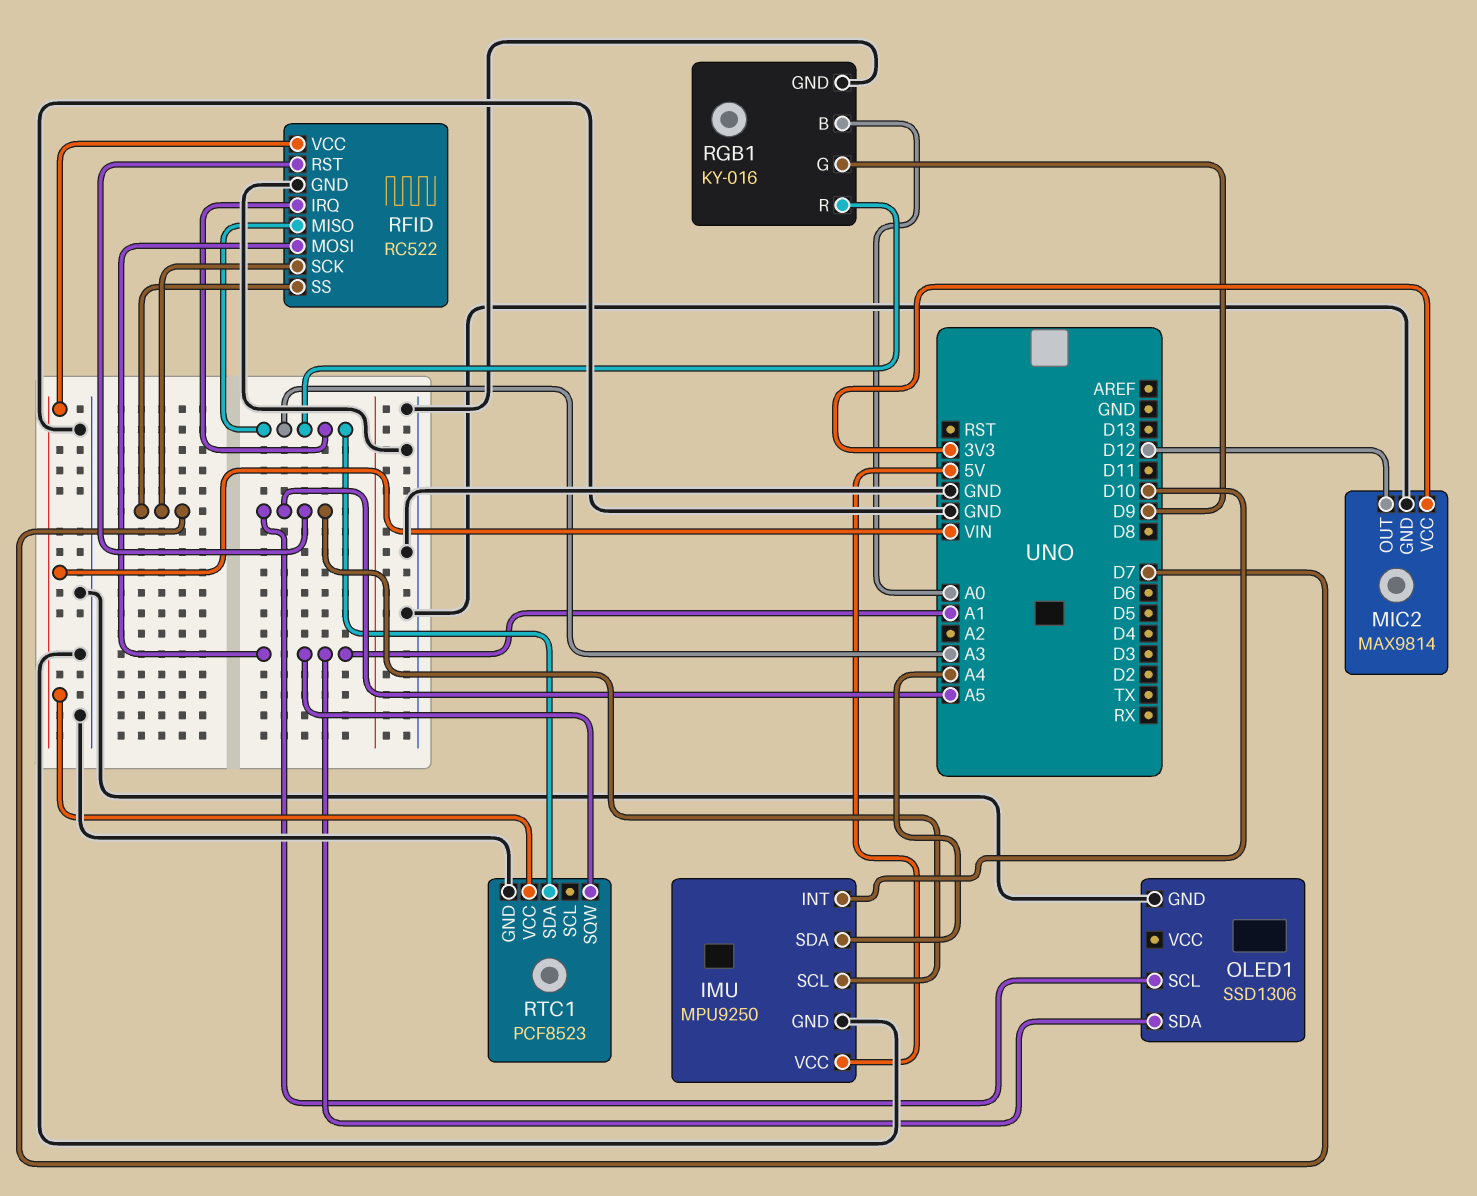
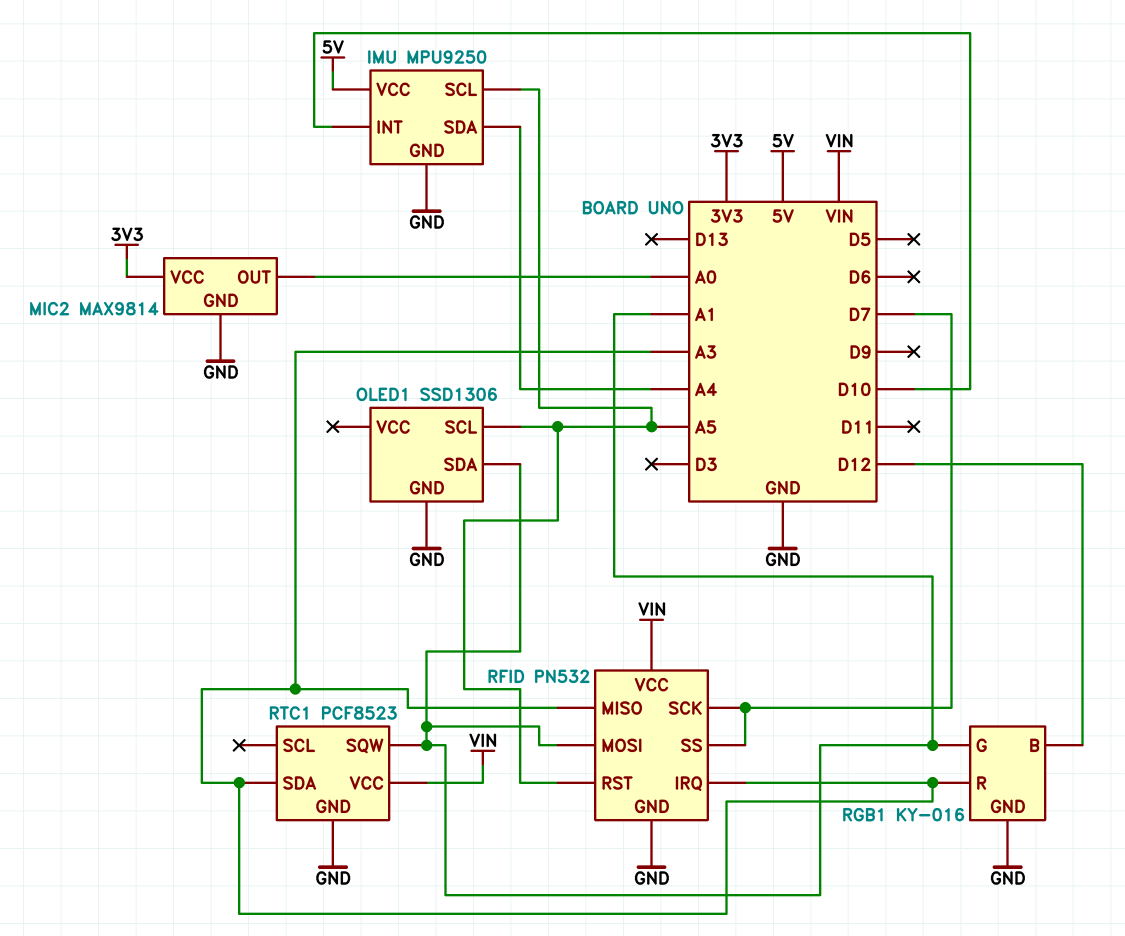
MIC2 pin OUT: D12 -> A0
RFID: RC522 -> PN532
RGB1 pin B: A0 -> D12
RGB1 pin G: D9 -> A1

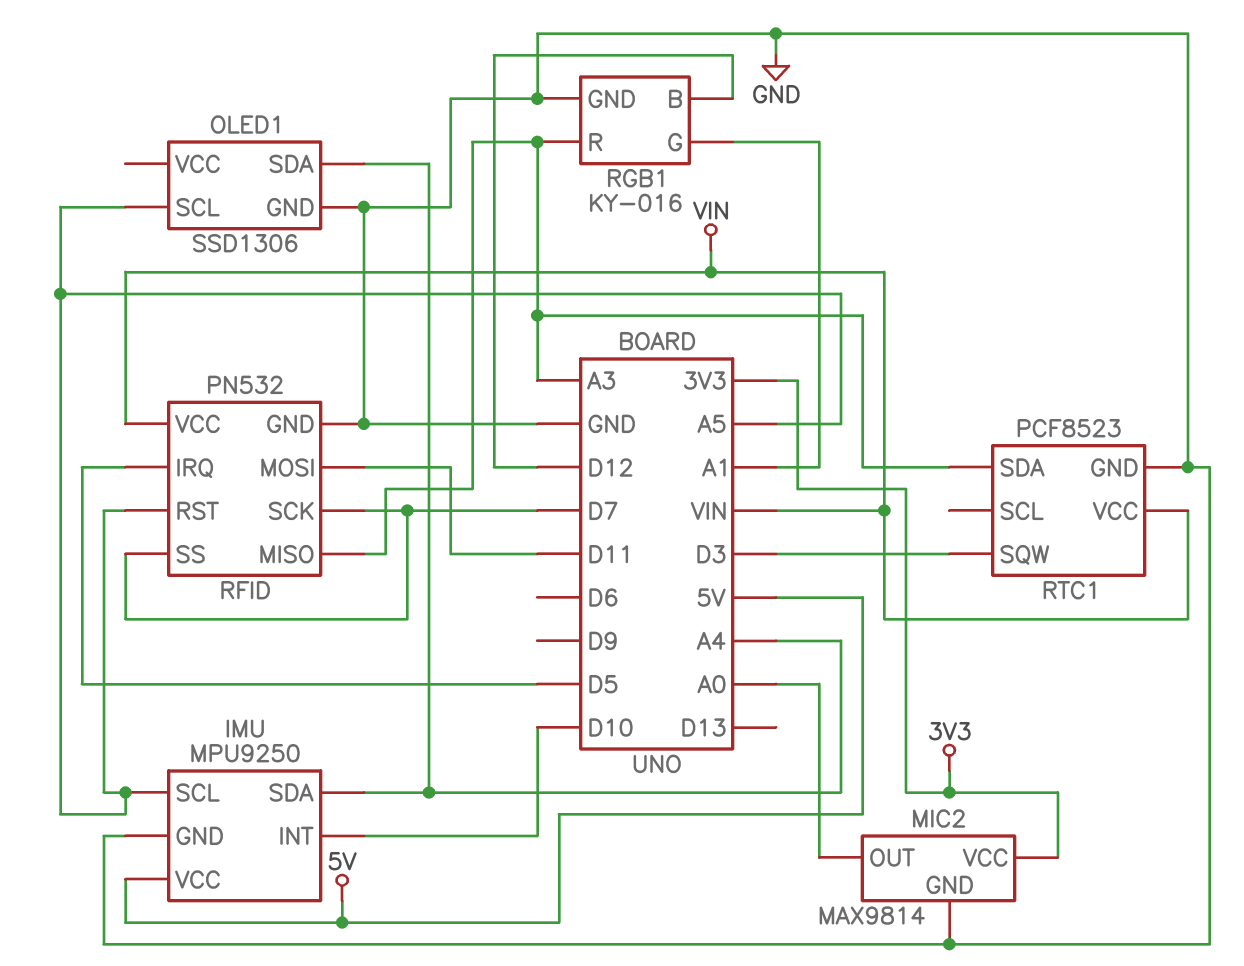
OLED1 pin SDA: A1 -> A4
RFID pin IRQ: A3 -> D5
RFID pin MOSI: A1 -> D11
RTC1 pin SQW: A1 -> D3

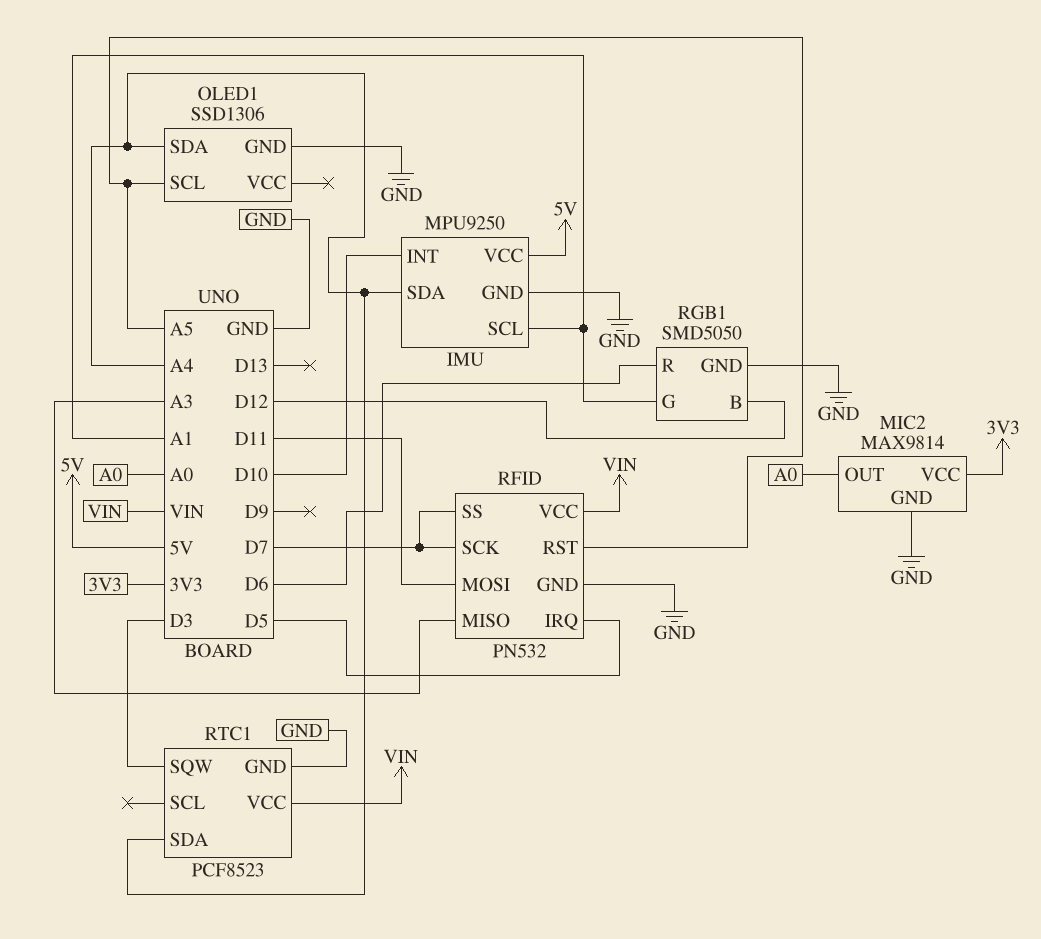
IMU pin SCL: A5 -> A1
RGB1: KY-016 -> SMD5050
RGB1 pin R: A3 -> D6
RTC1 pin SDA: A3 -> A4

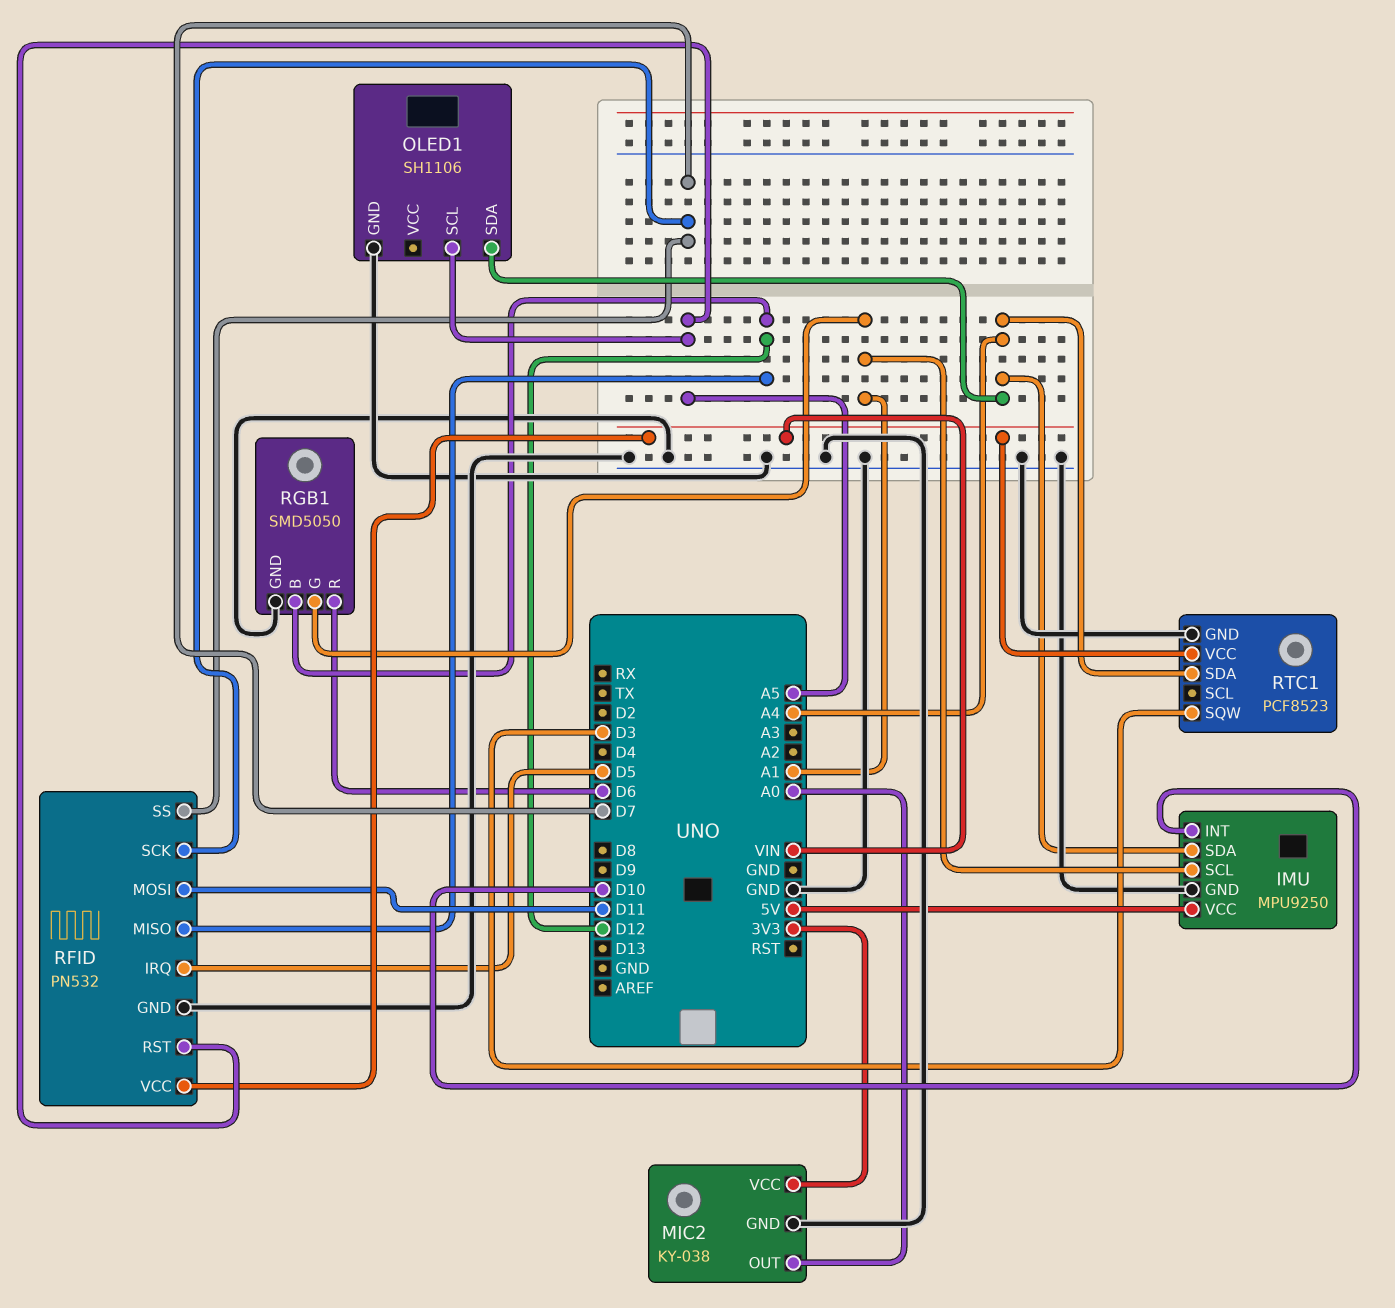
MIC2: MAX9814 -> KY-038
OLED1: SSD1306 -> SH1106
RFID pin MISO: A3 -> D12

